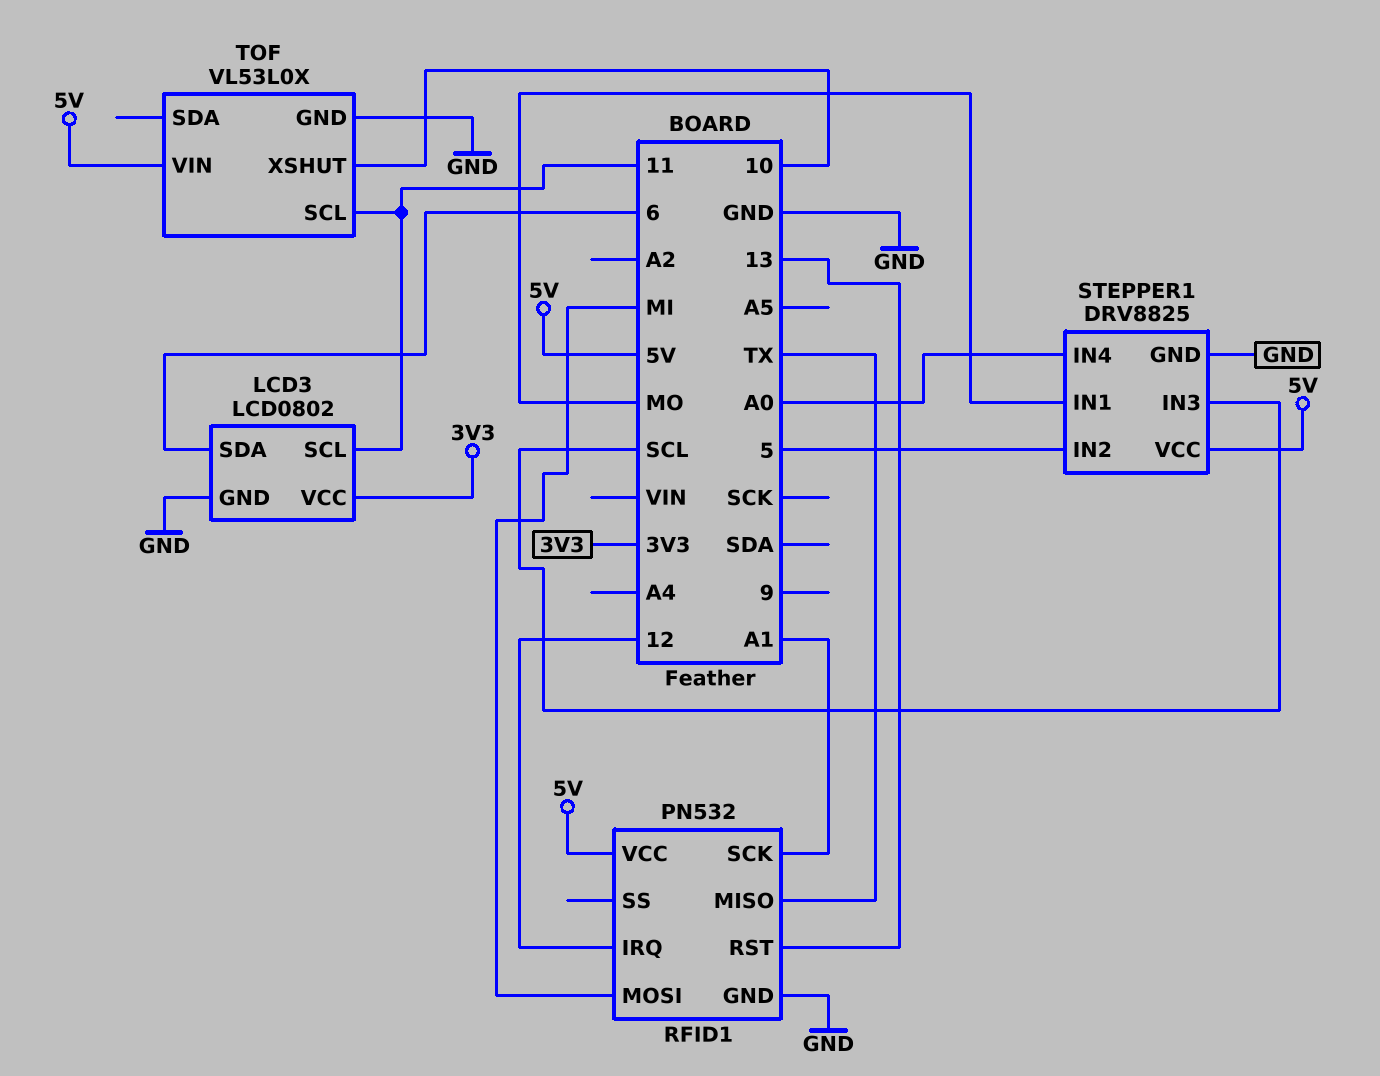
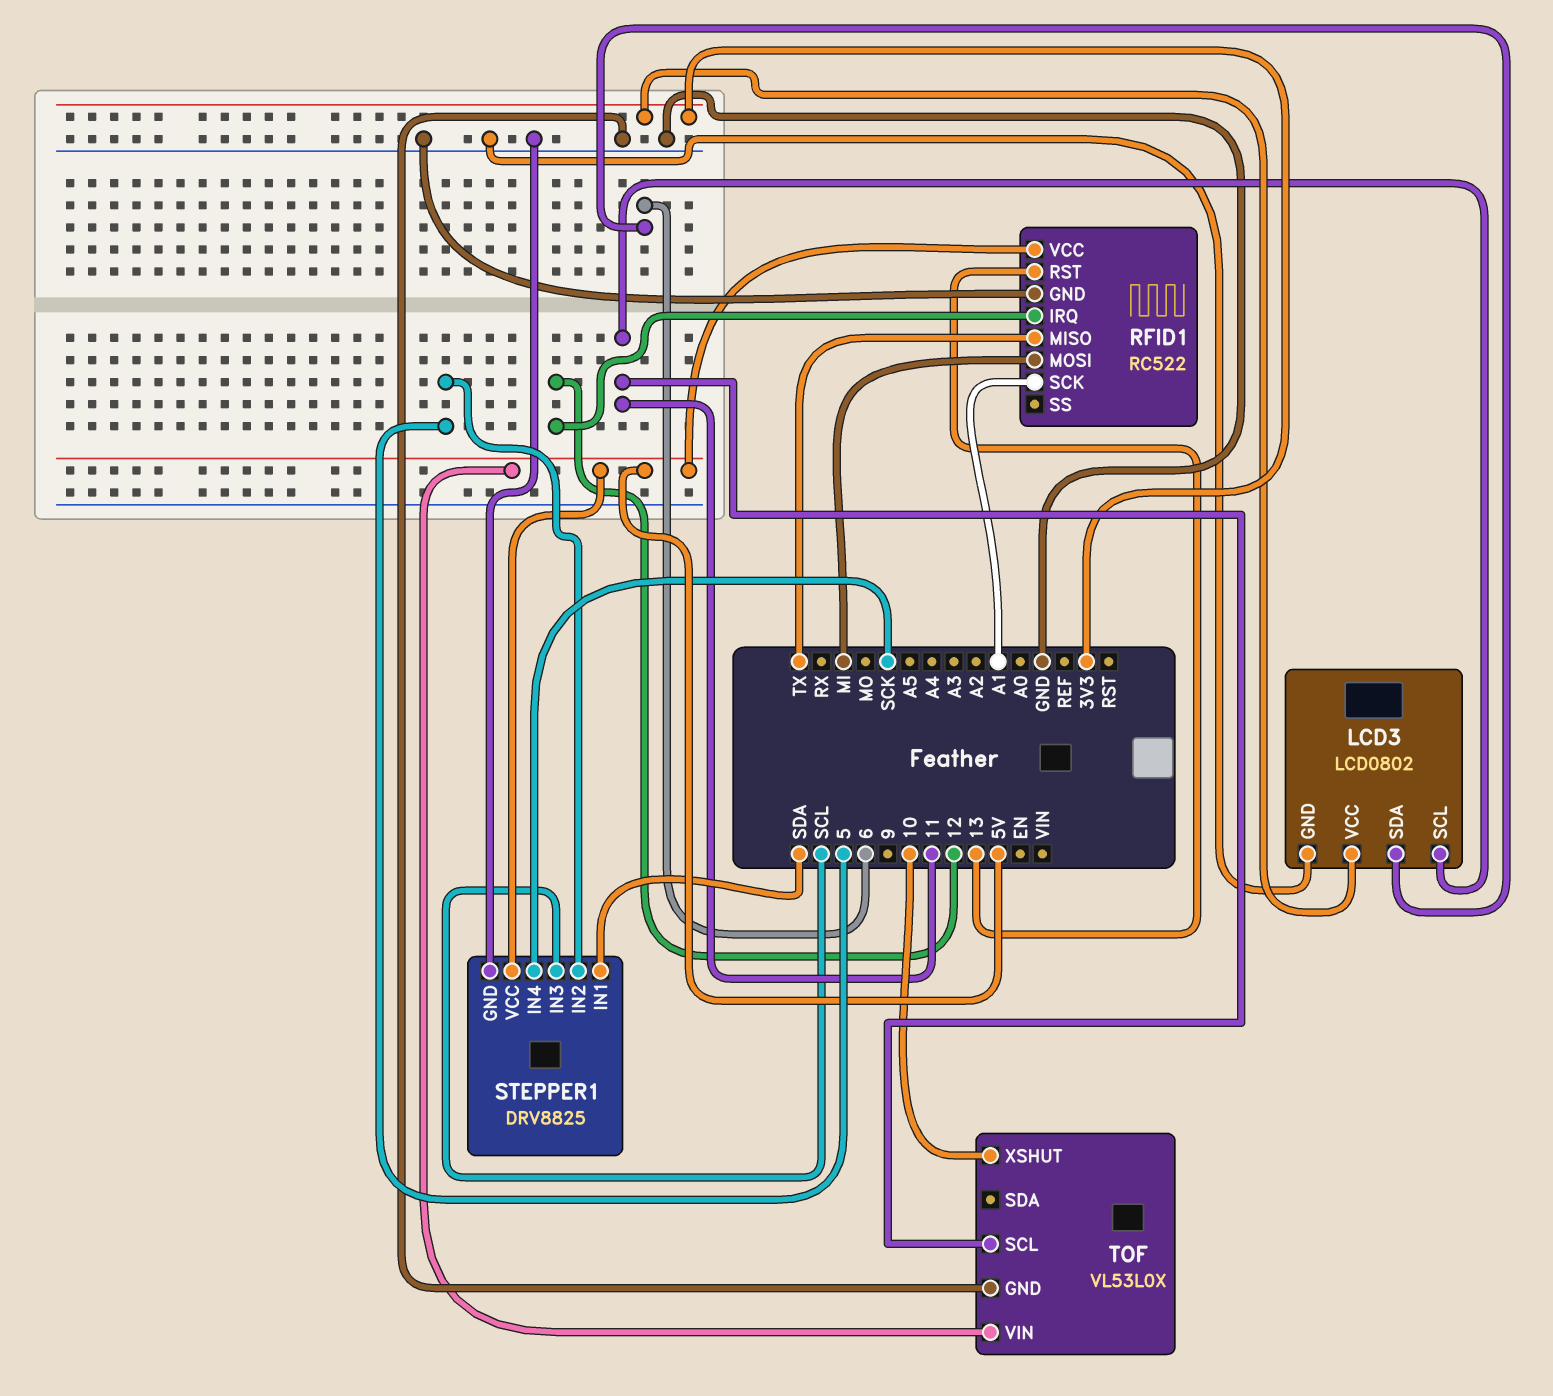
RFID1: PN532 -> RC522
STEPPER1 pin IN1: MO -> SDA
STEPPER1 pin IN4: A0 -> SCK

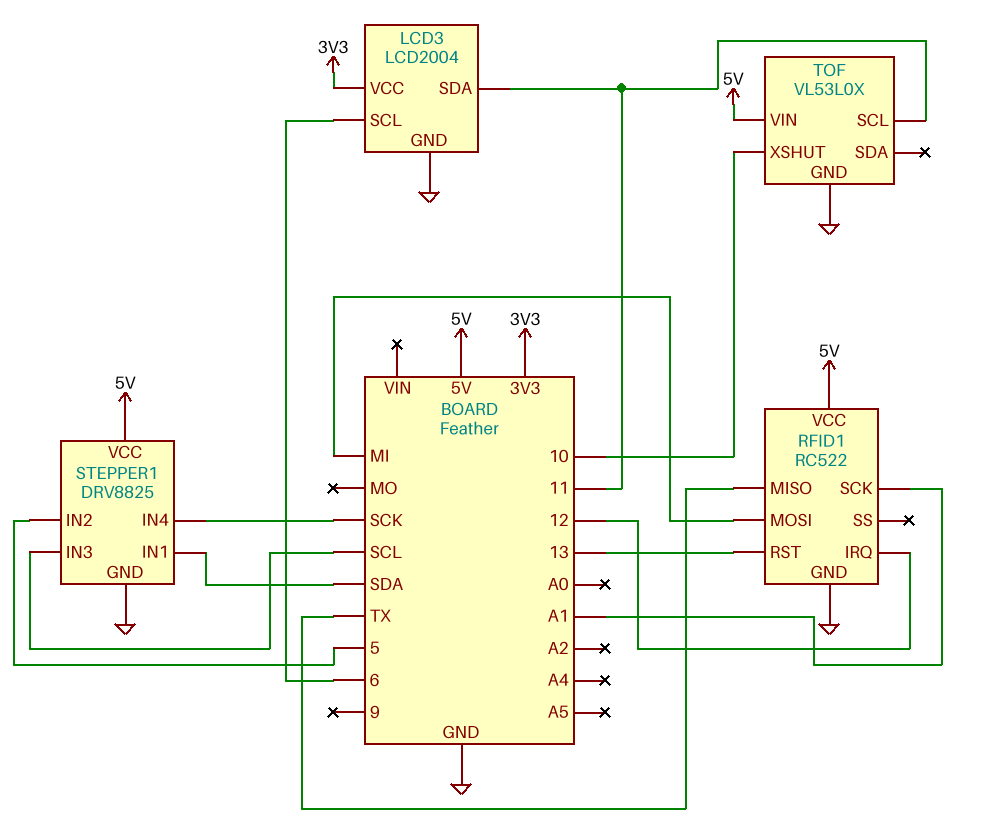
LCD3: LCD0802 -> LCD2004
LCD3 pin SCL: 11 -> 6
LCD3 pin SDA: 6 -> 11

